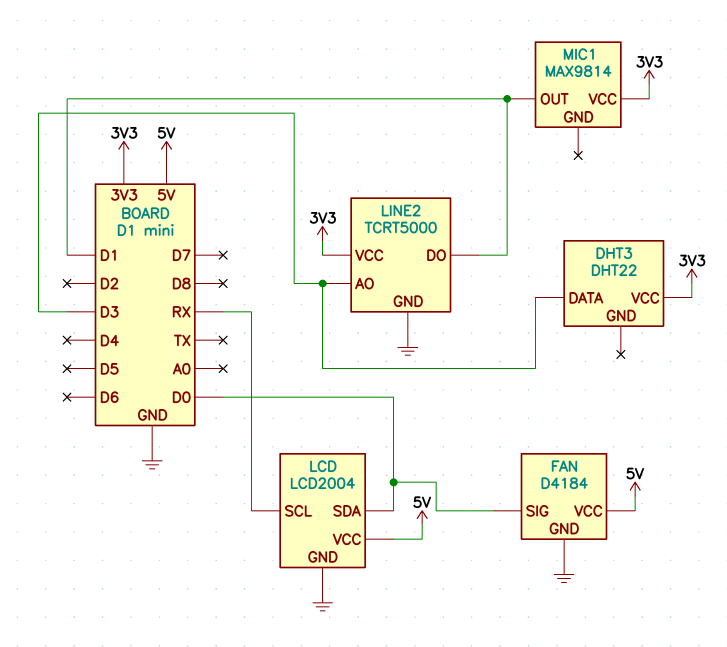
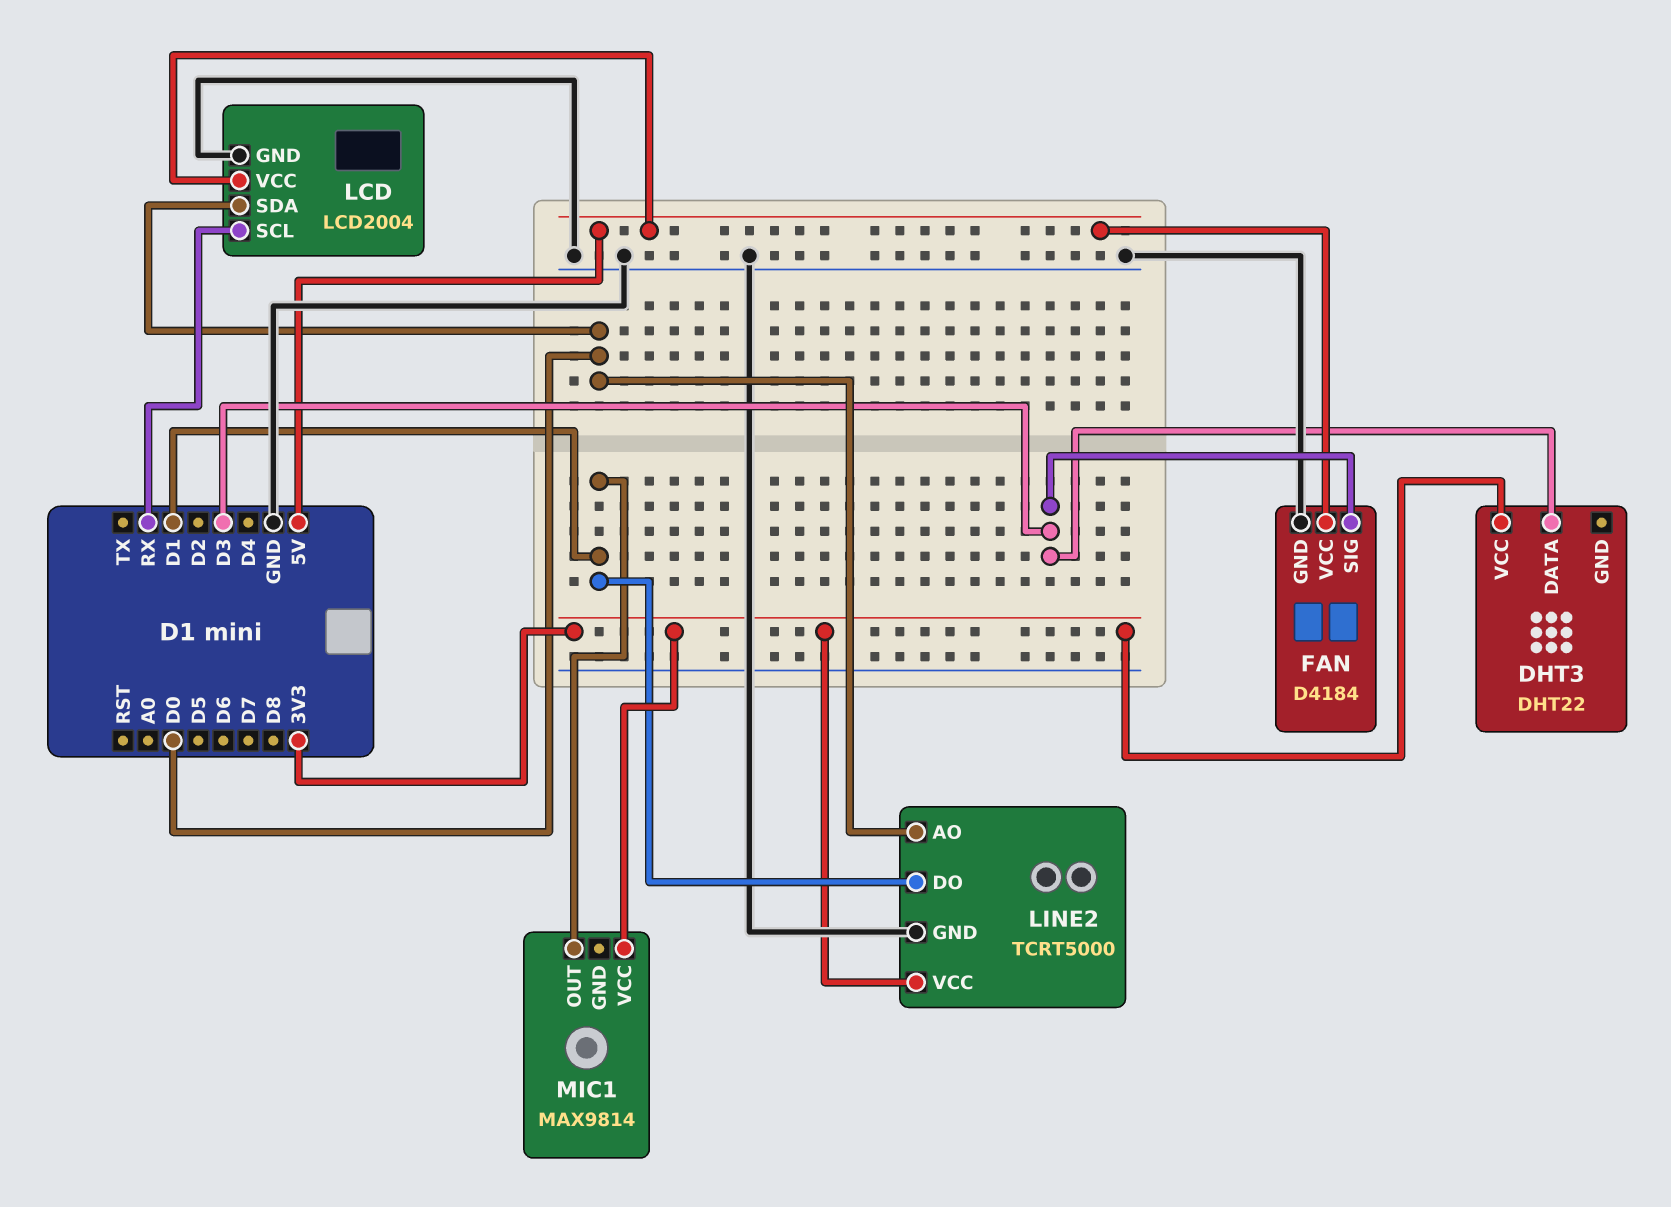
FAN pin SIG: D0 -> D3
LINE2 pin AO: D3 -> D0

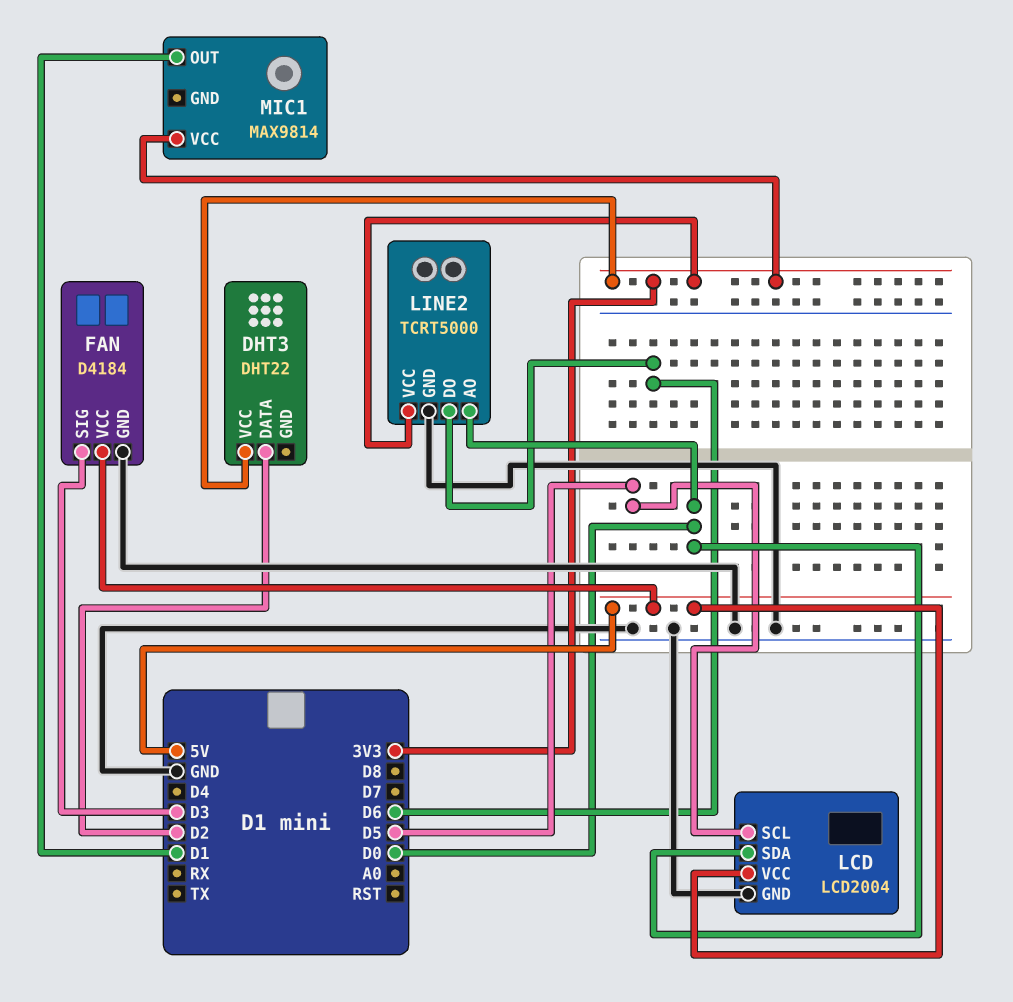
DHT3 pin DATA: D3 -> D2
LCD pin SCL: RX -> D5
LINE2 pin DO: D1 -> D6

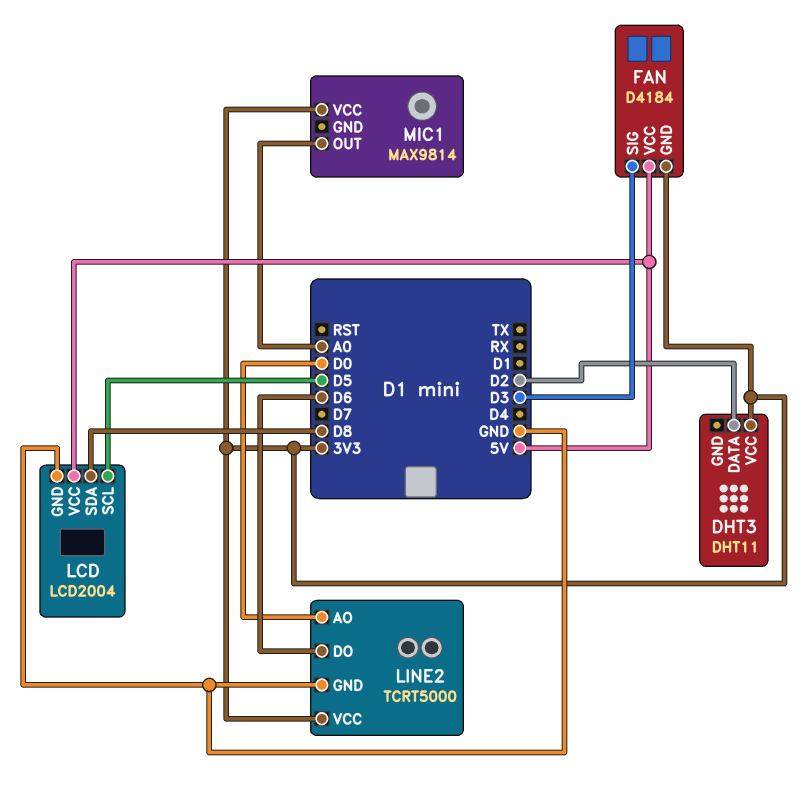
DHT3: DHT22 -> DHT11
FAN pin GND: GND -> 3V3
LCD pin SDA: D0 -> D8
MIC1 pin OUT: D1 -> A0

